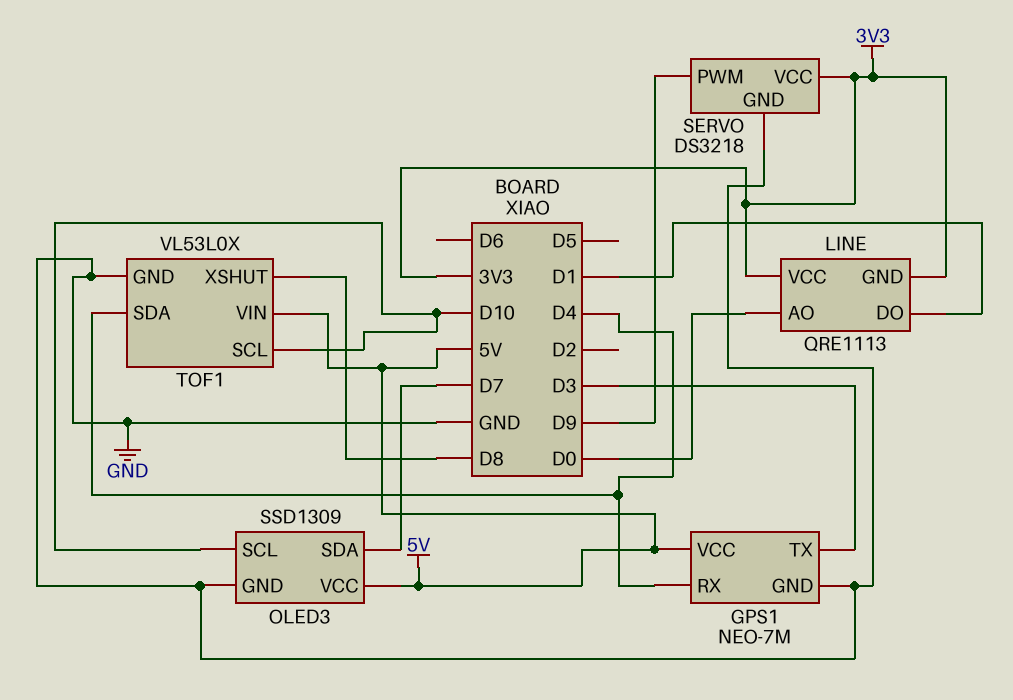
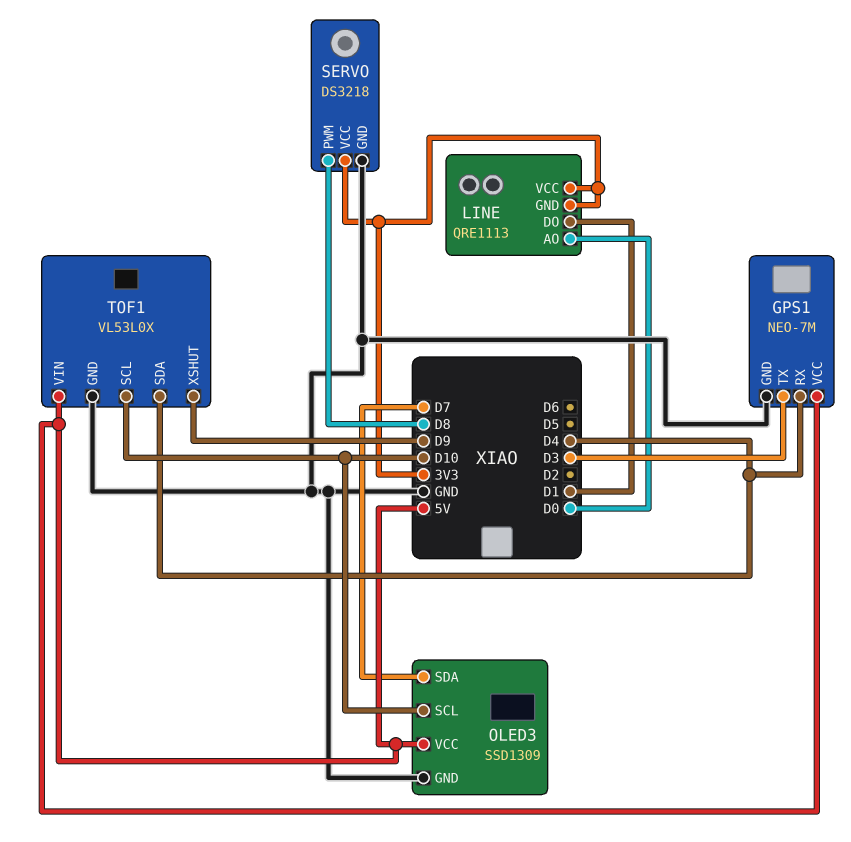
SERVO pin PWM: D9 -> D8
TOF1 pin XSHUT: D8 -> D9

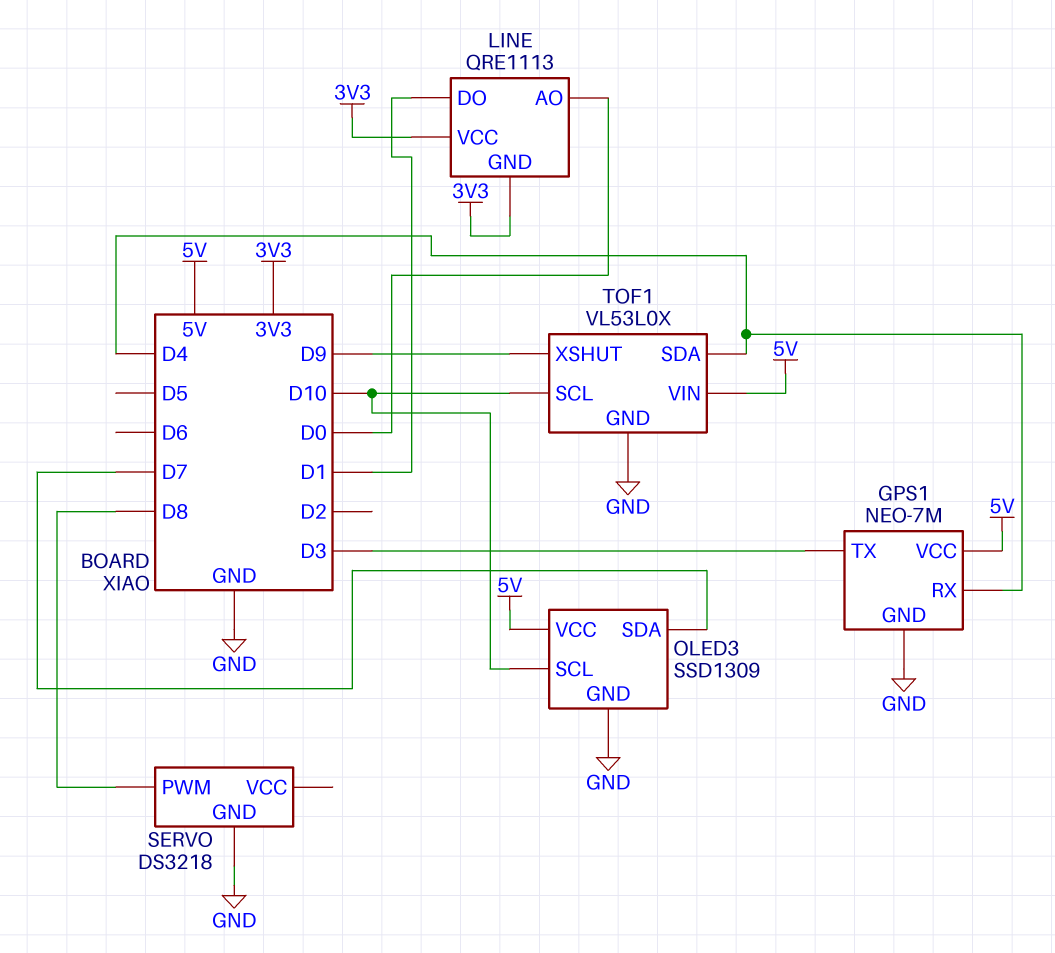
SERVO pin VCC: 3V3 -> none

